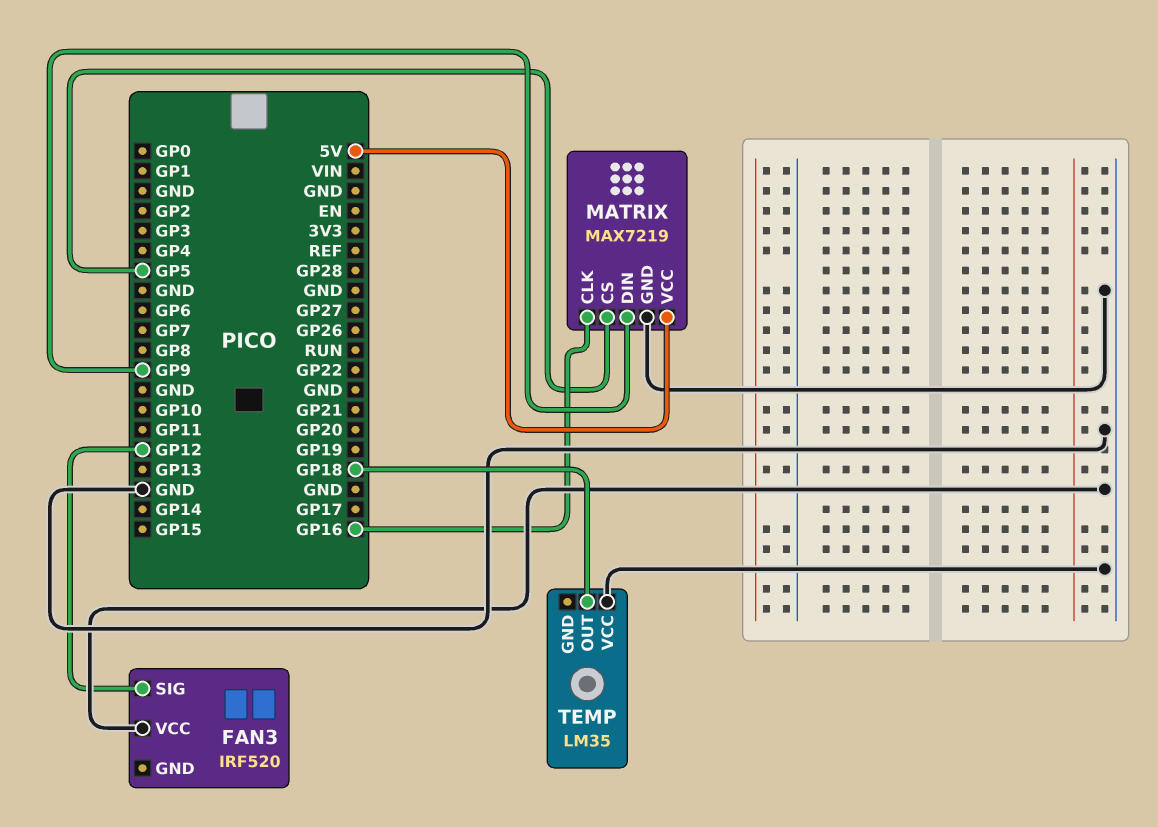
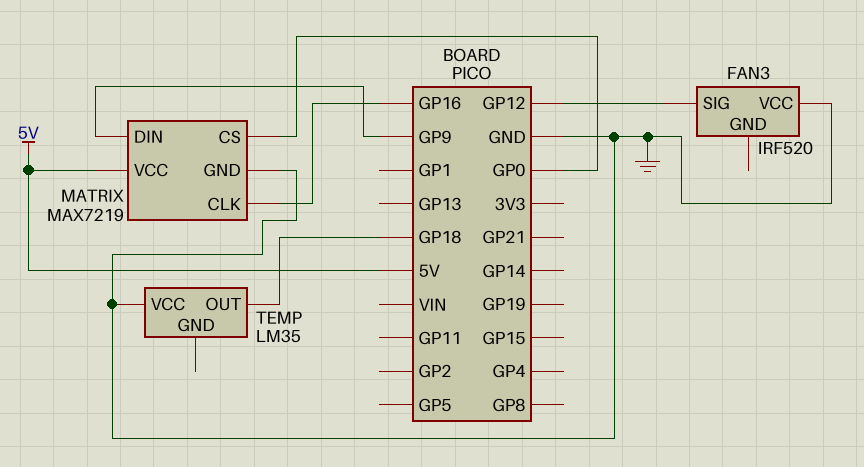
MATRIX pin CS: GP5 -> GP0

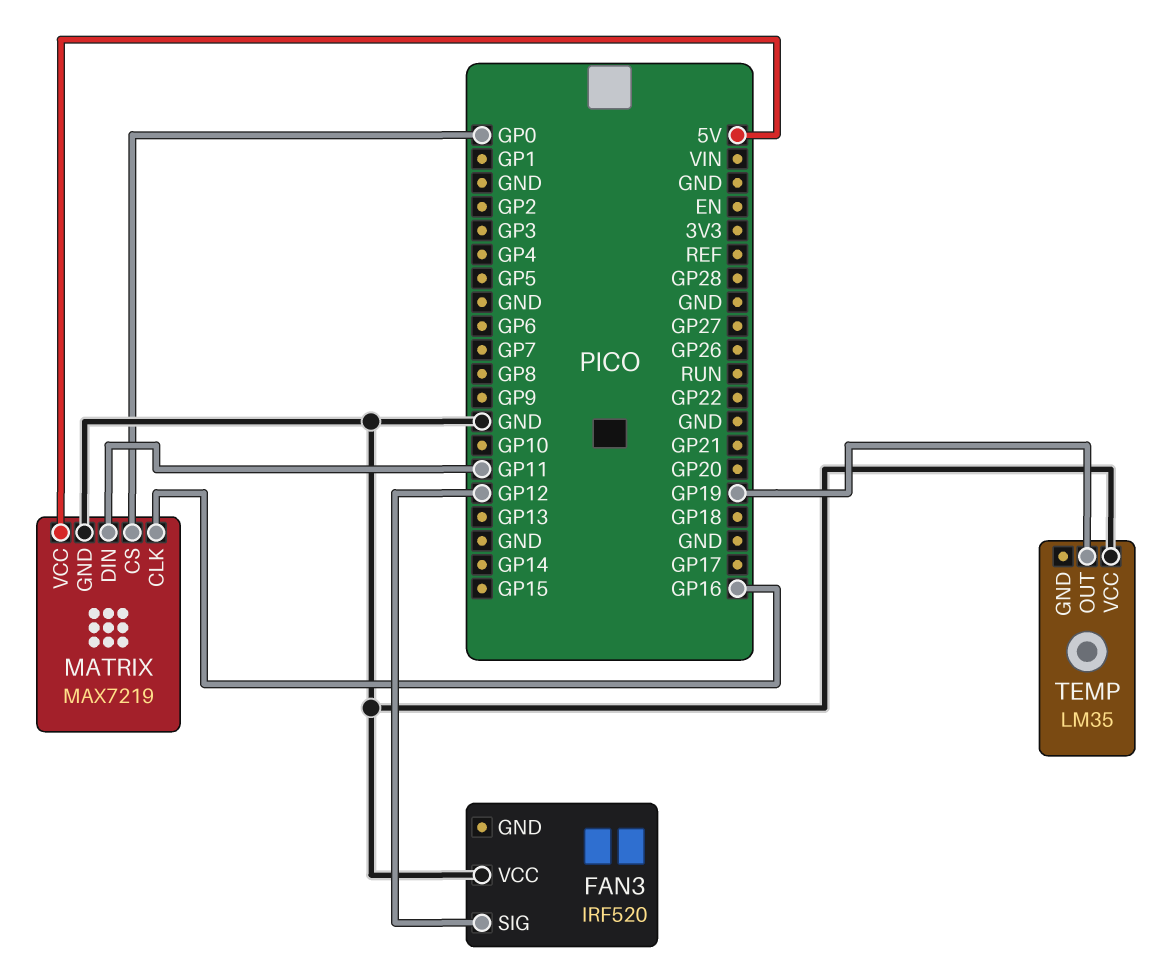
MATRIX pin DIN: GP9 -> GP11
TEMP pin OUT: GP18 -> GP19

